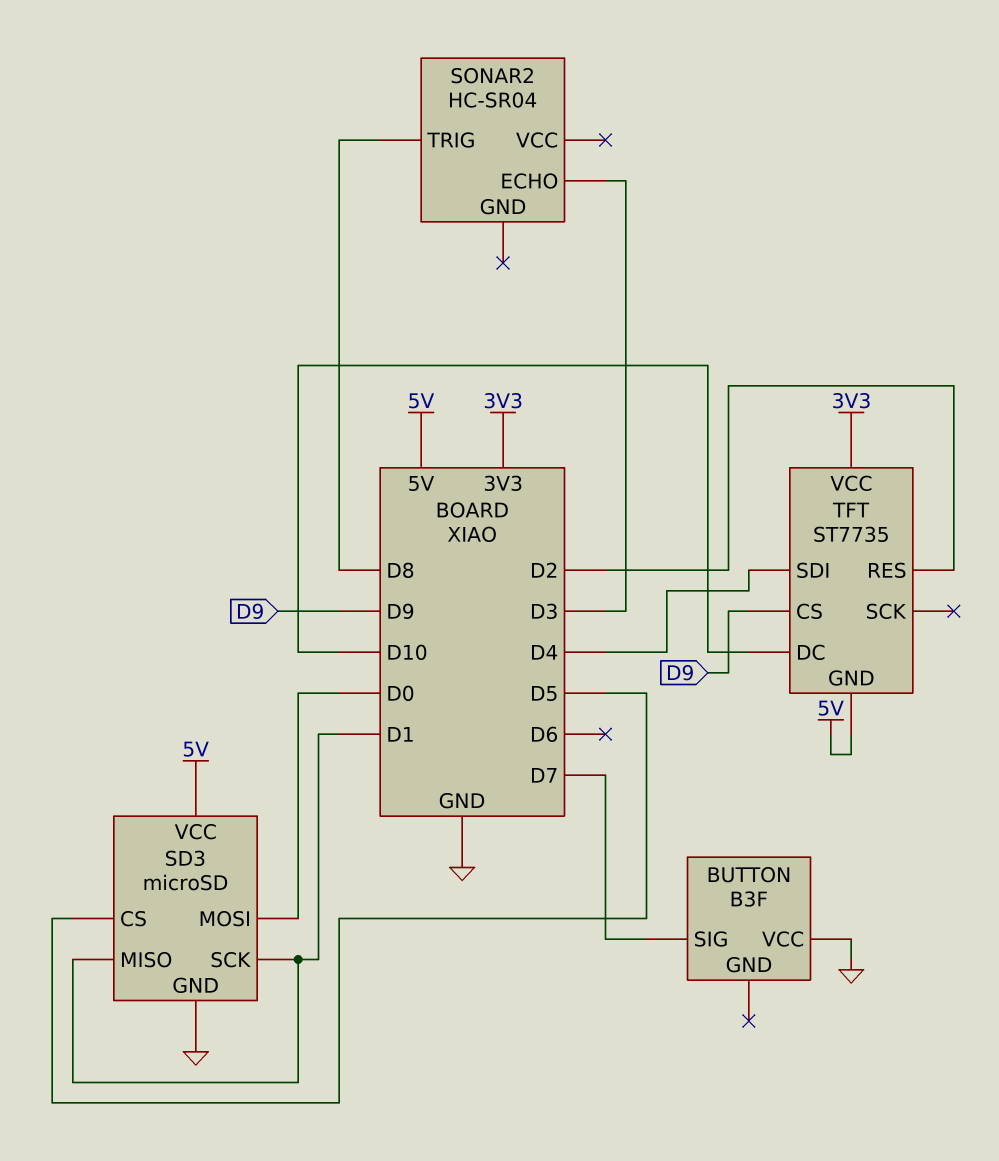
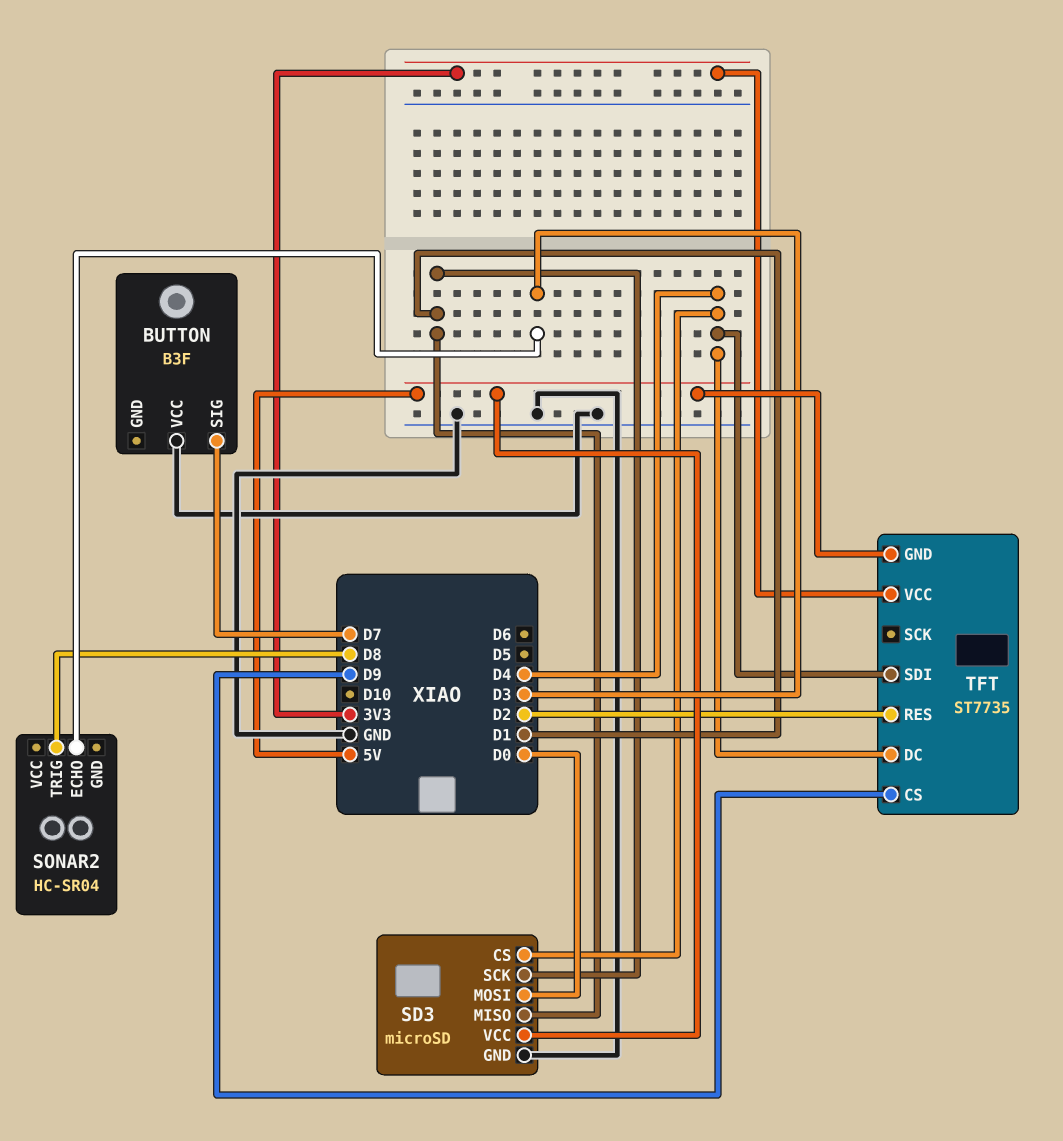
SD3 pin CS: D5 -> D4
TFT pin DC: D10 -> D4

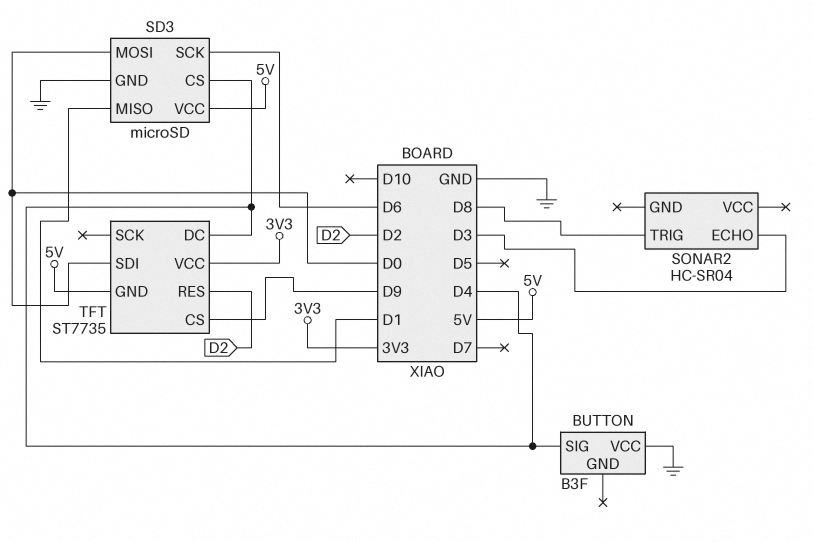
BUTTON pin SIG: D7 -> D4
SD3 pin SCK: D1 -> D6
TFT pin SDI: D4 -> D0

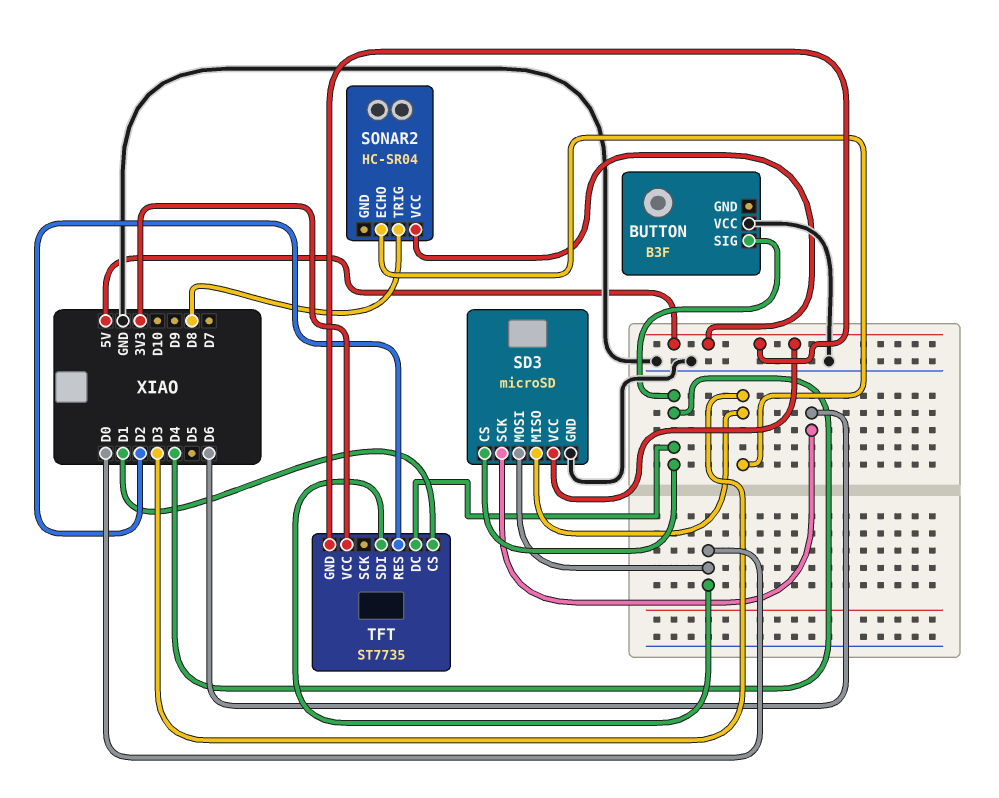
SD3 pin MISO: D1 -> D3
SONAR2 pin VCC: none -> 5V
TFT pin CS: D9 -> D1

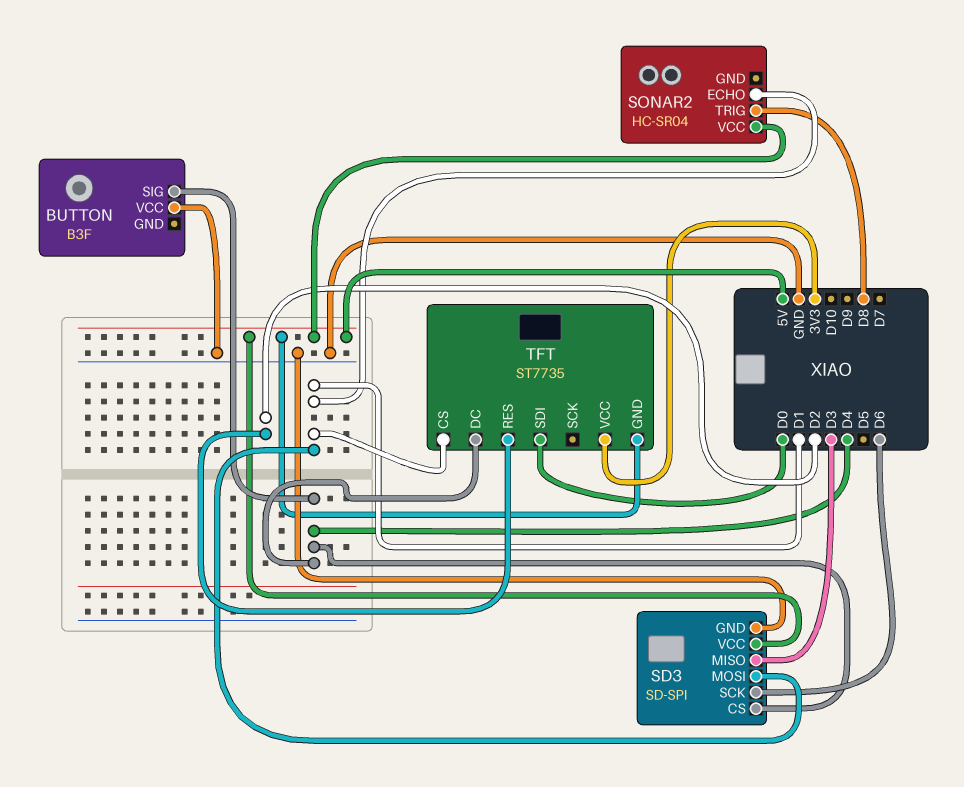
SD3: microSD -> SD-SPI
SD3 pin MOSI: D0 -> D1
SONAR2 pin ECHO: D3 -> D1

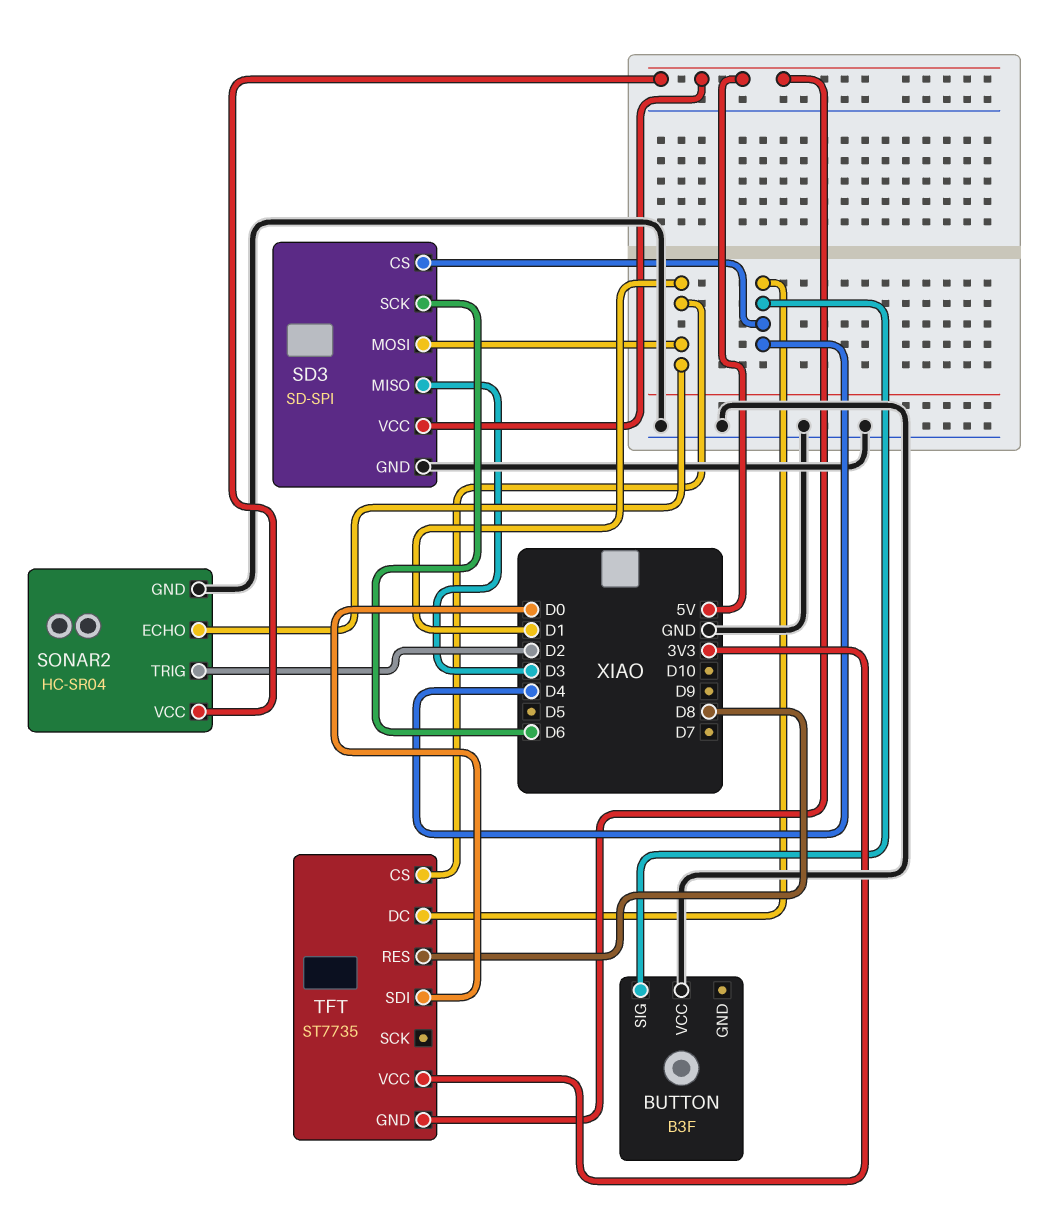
SONAR2 pin GND: none -> GND
SONAR2 pin TRIG: D8 -> D2
TFT pin RES: D2 -> D8

